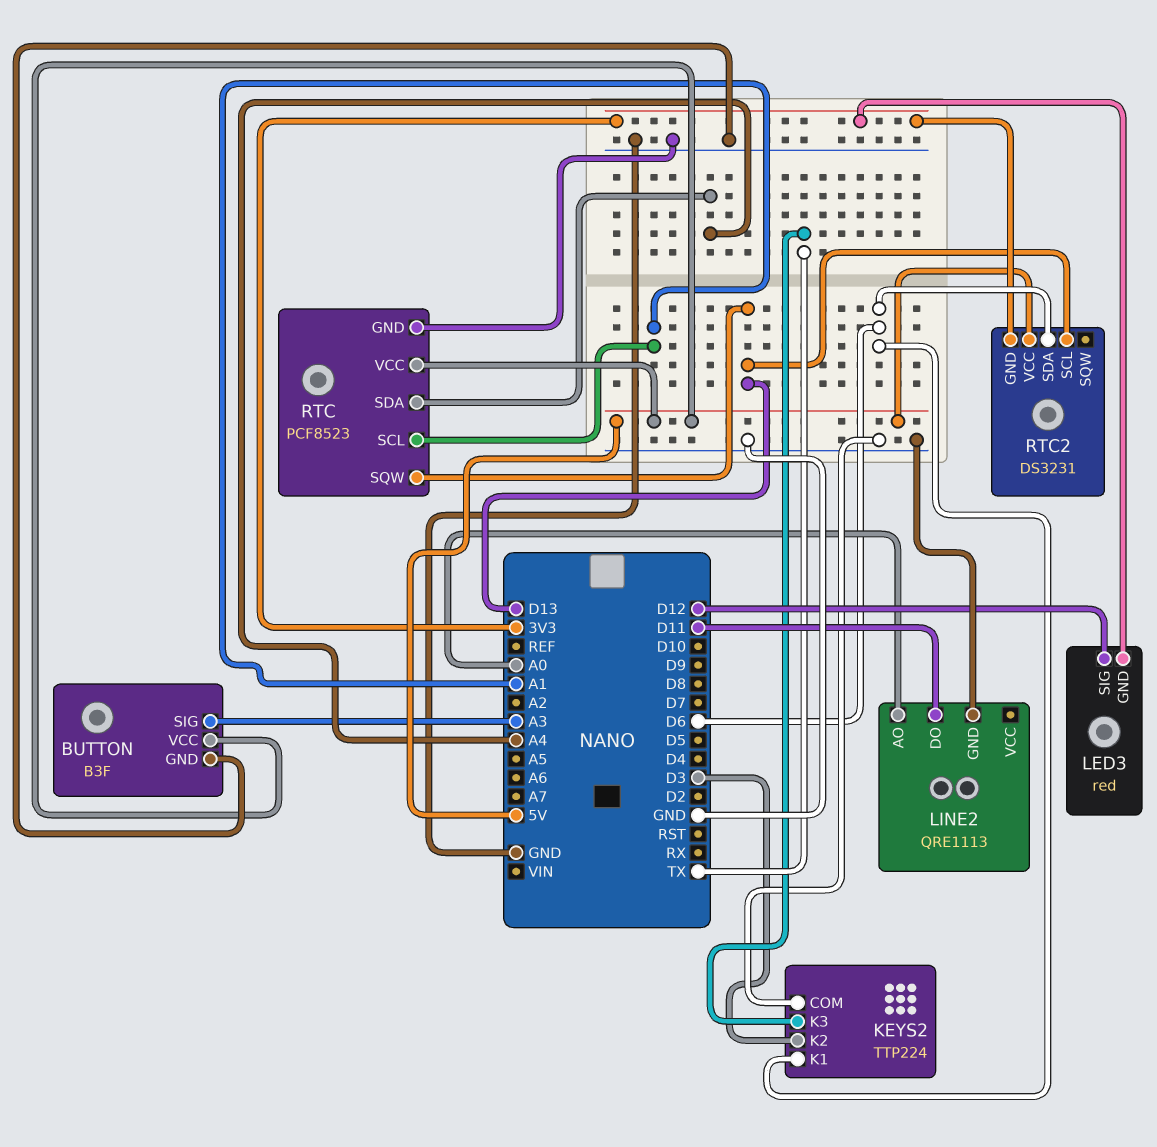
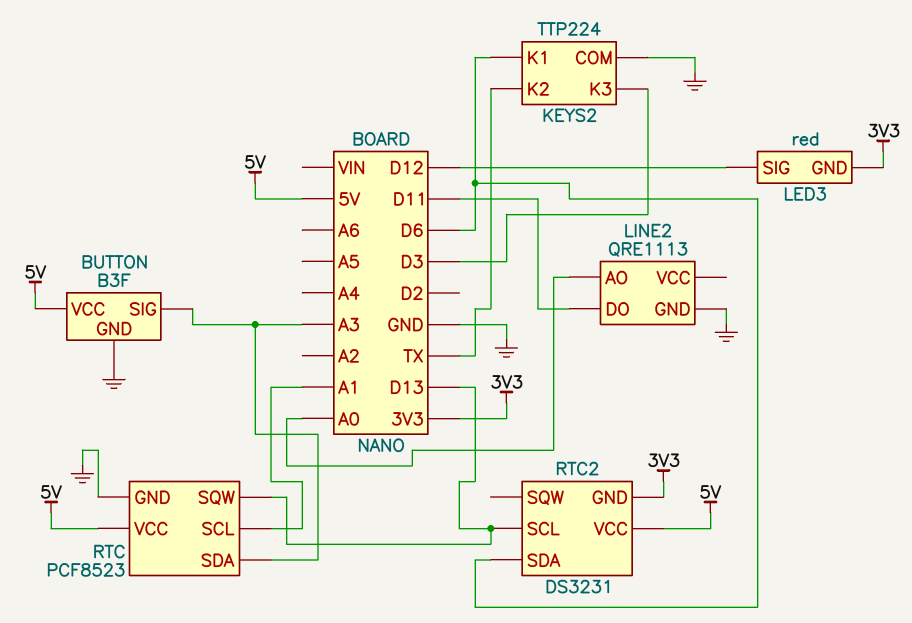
KEYS2 pin K2: D3 -> TX
KEYS2 pin K3: TX -> D3
RTC pin SDA: A4 -> A3

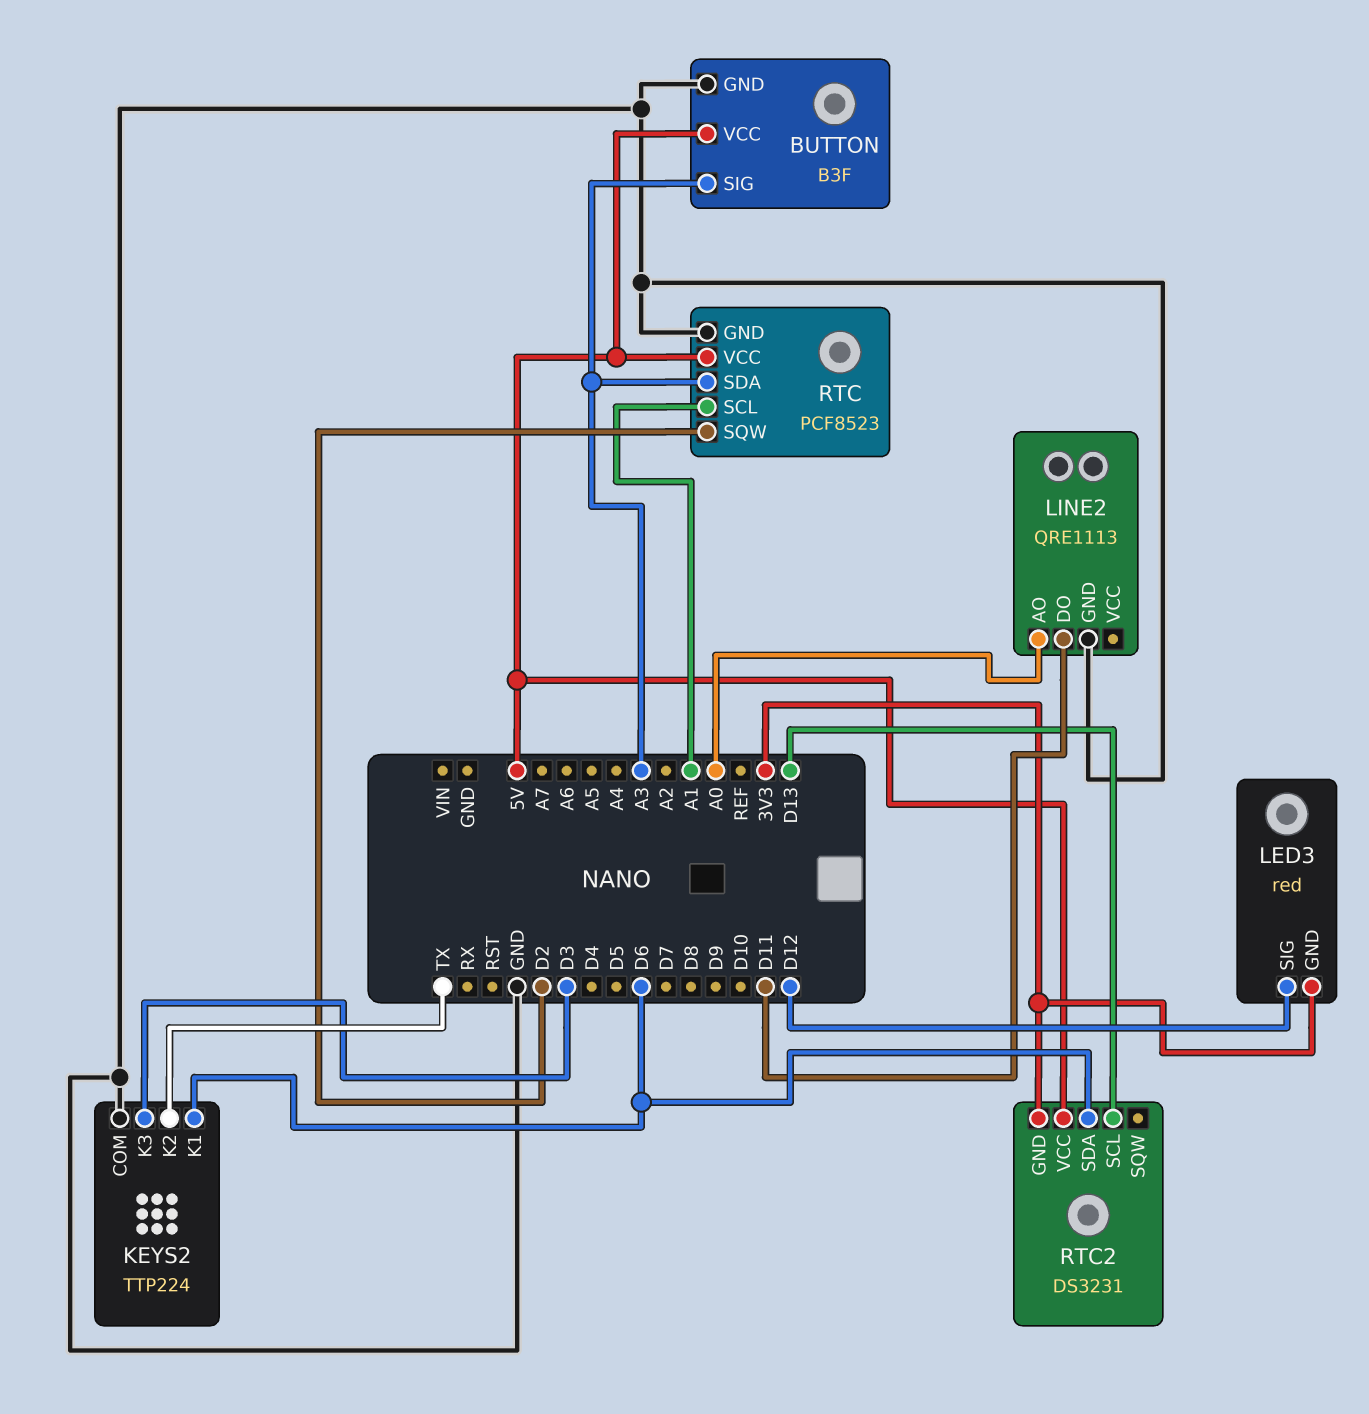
RTC pin SQW: D13 -> D2

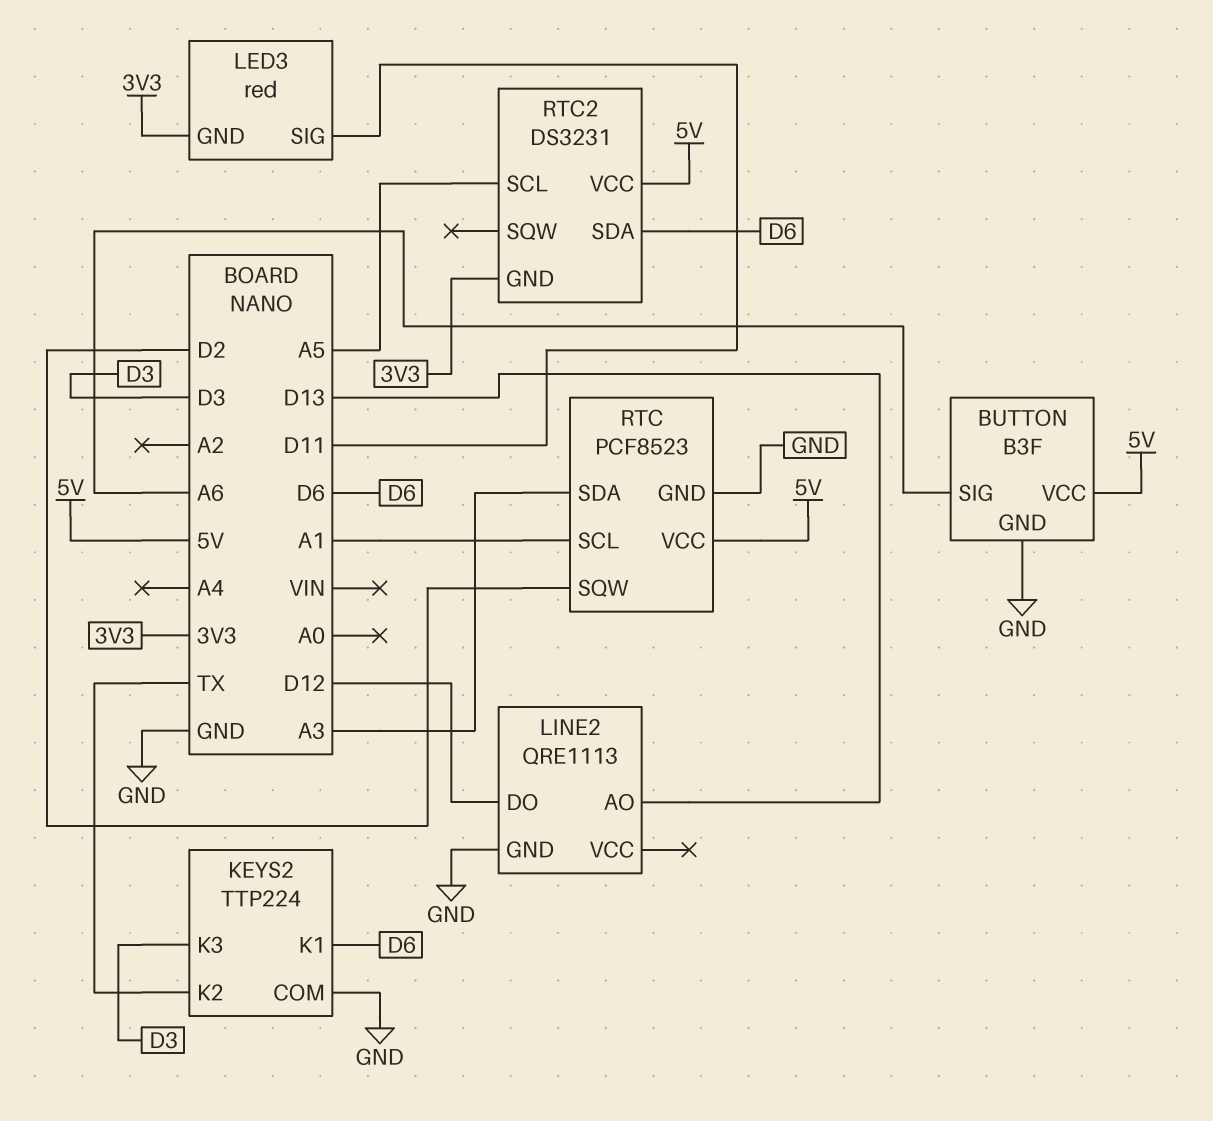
BUTTON pin SIG: A3 -> A6
LED3 pin SIG: D12 -> D11
LINE2 pin AO: A0 -> D13
LINE2 pin DO: D11 -> D12
RTC2 pin SCL: D13 -> A5

